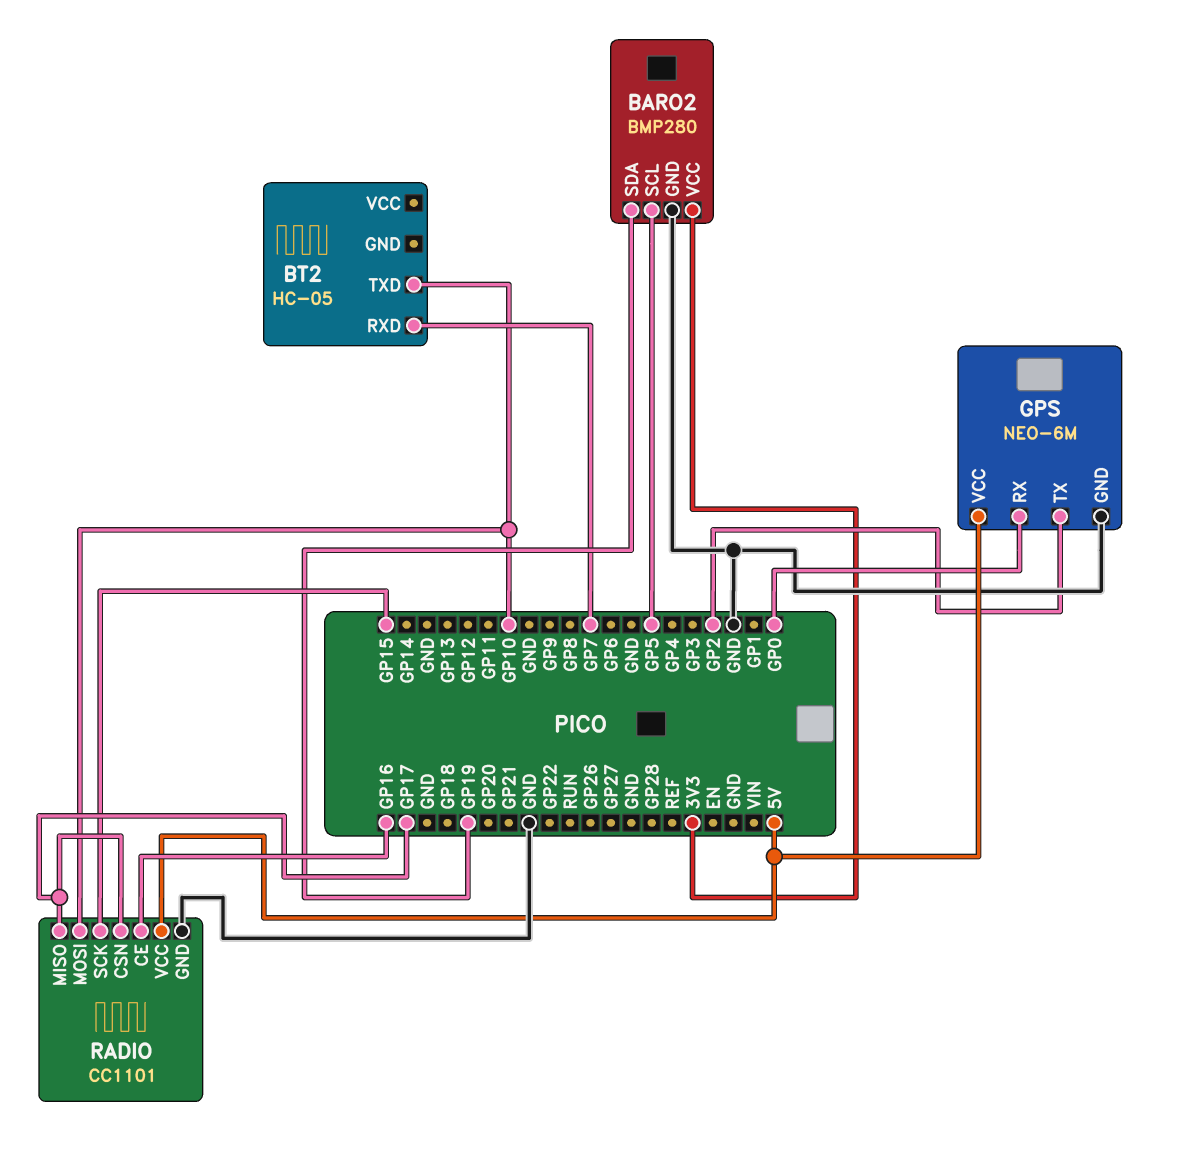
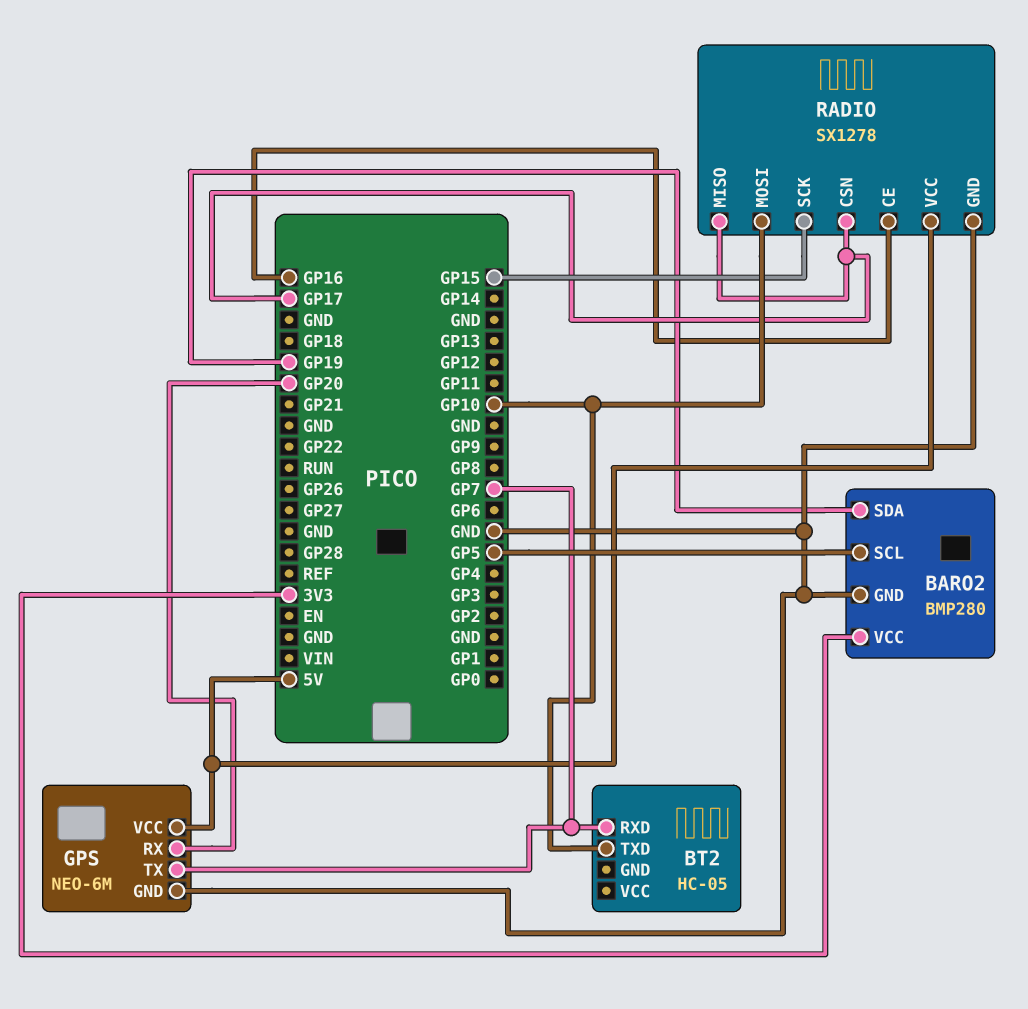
GPS pin RX: GP0 -> GP20
GPS pin TX: GP2 -> GP7
RADIO: CC1101 -> SX1278

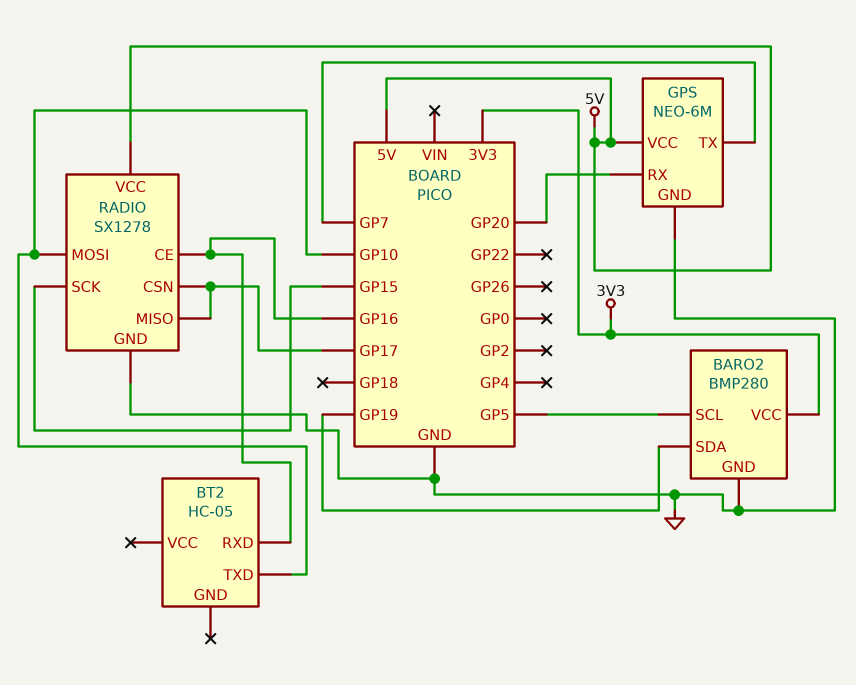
BT2 pin RXD: GP7 -> GP16

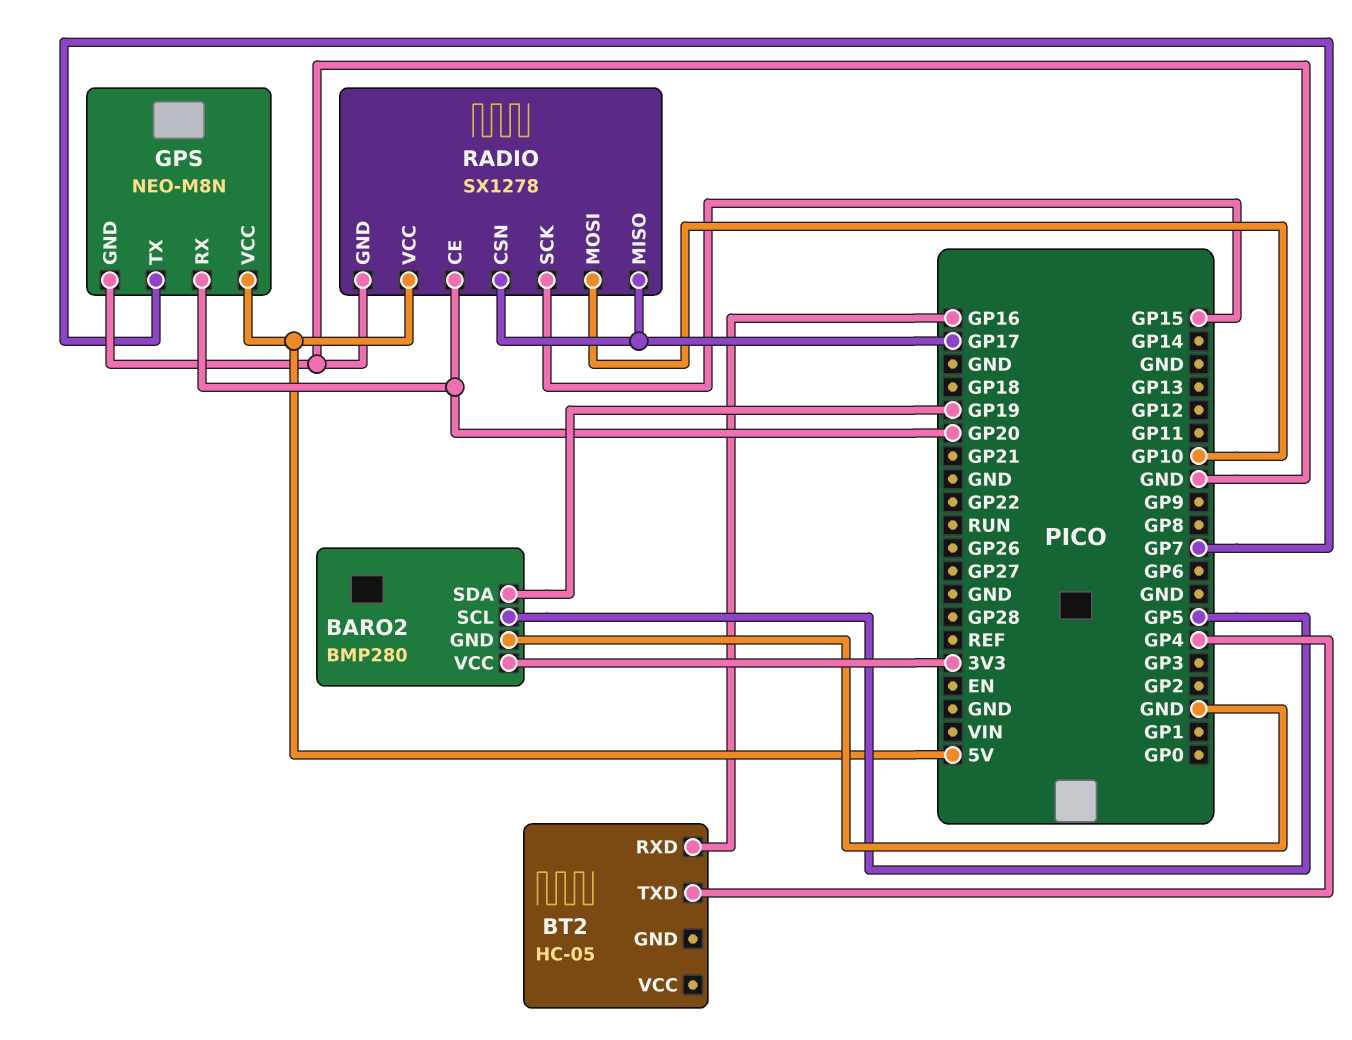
BT2 pin TXD: GP10 -> GP4
GPS: NEO-6M -> NEO-M8N
RADIO pin CE: GP16 -> GP20

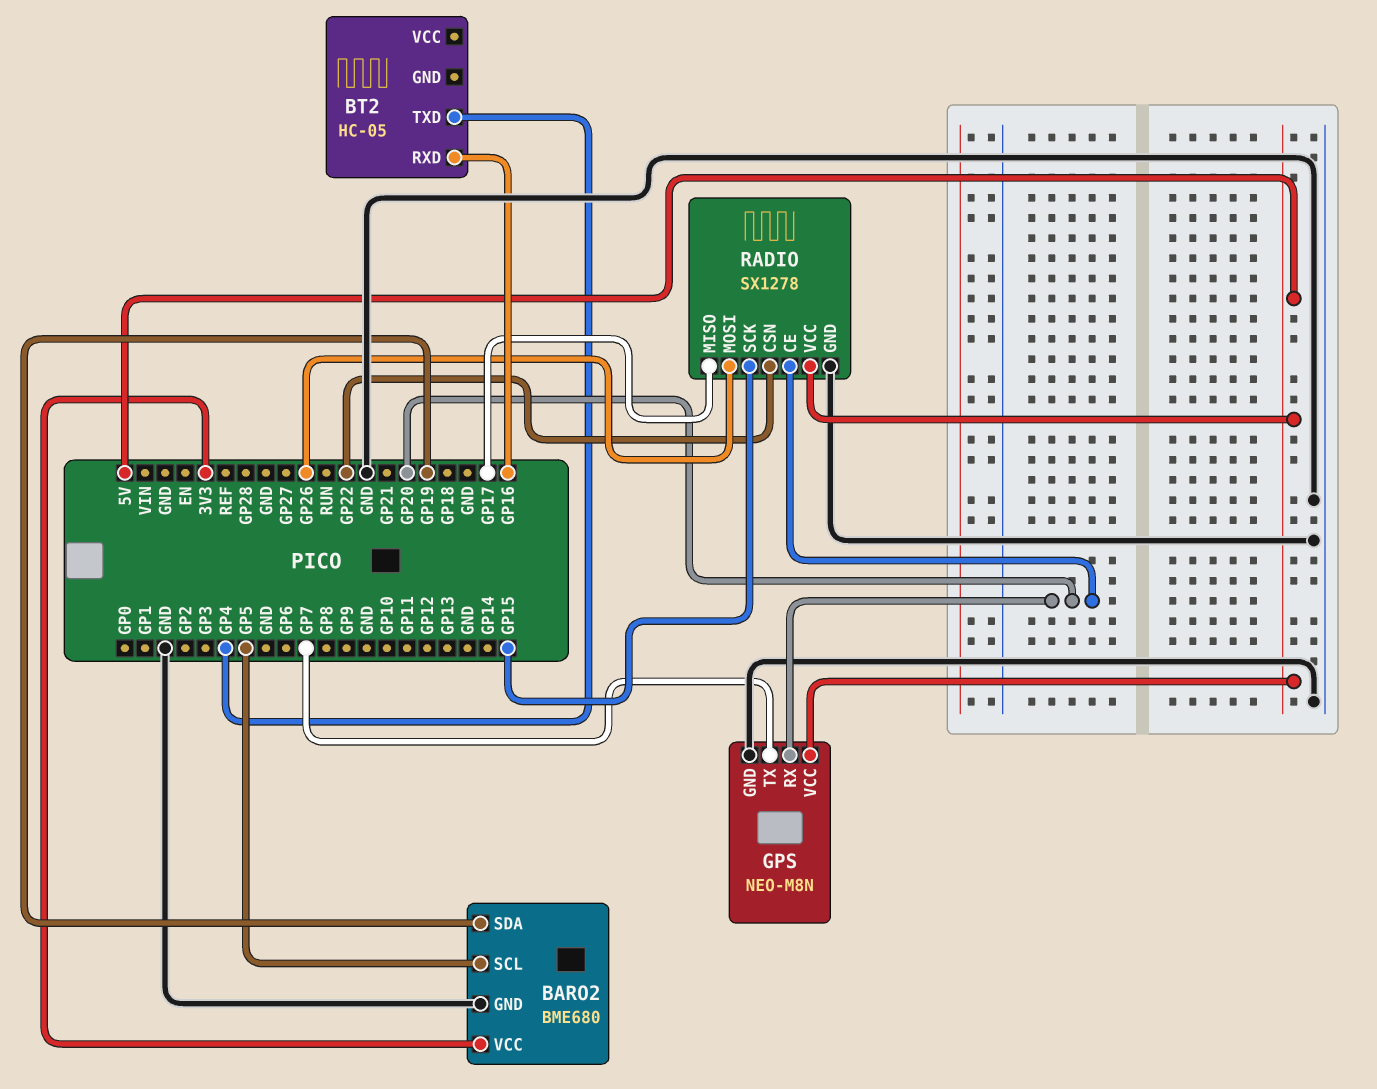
BARO2: BMP280 -> BME680
RADIO pin CSN: GP17 -> GP22
RADIO pin MOSI: GP10 -> GP26

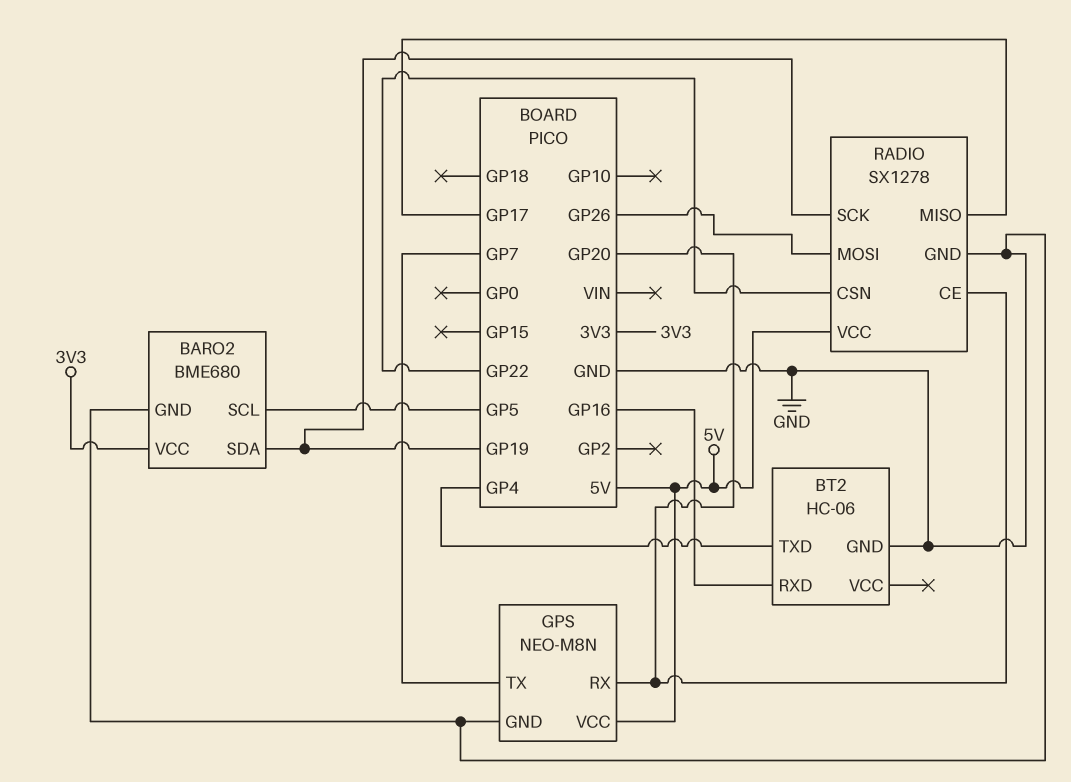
BT2: HC-05 -> HC-06
BT2 pin GND: none -> GND
RADIO pin SCK: GP15 -> GP19

